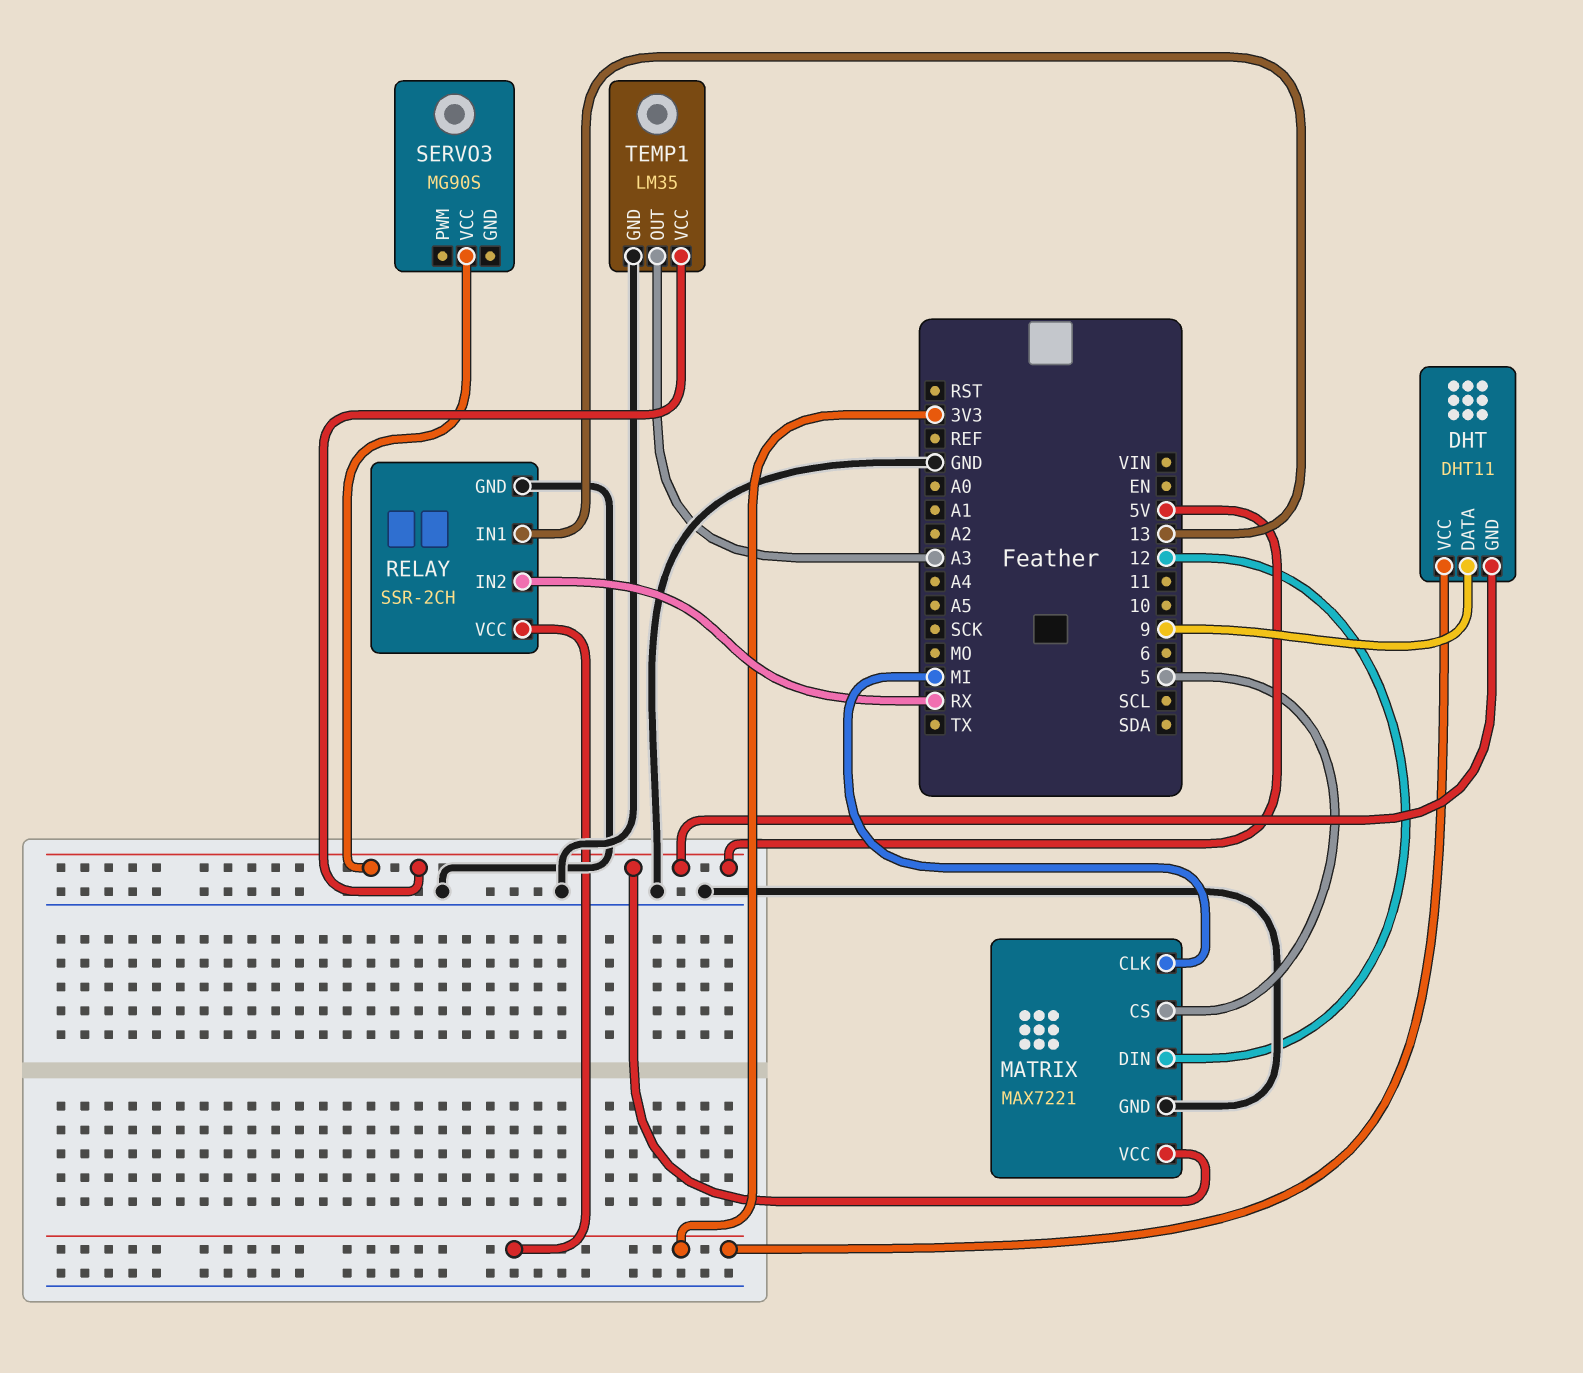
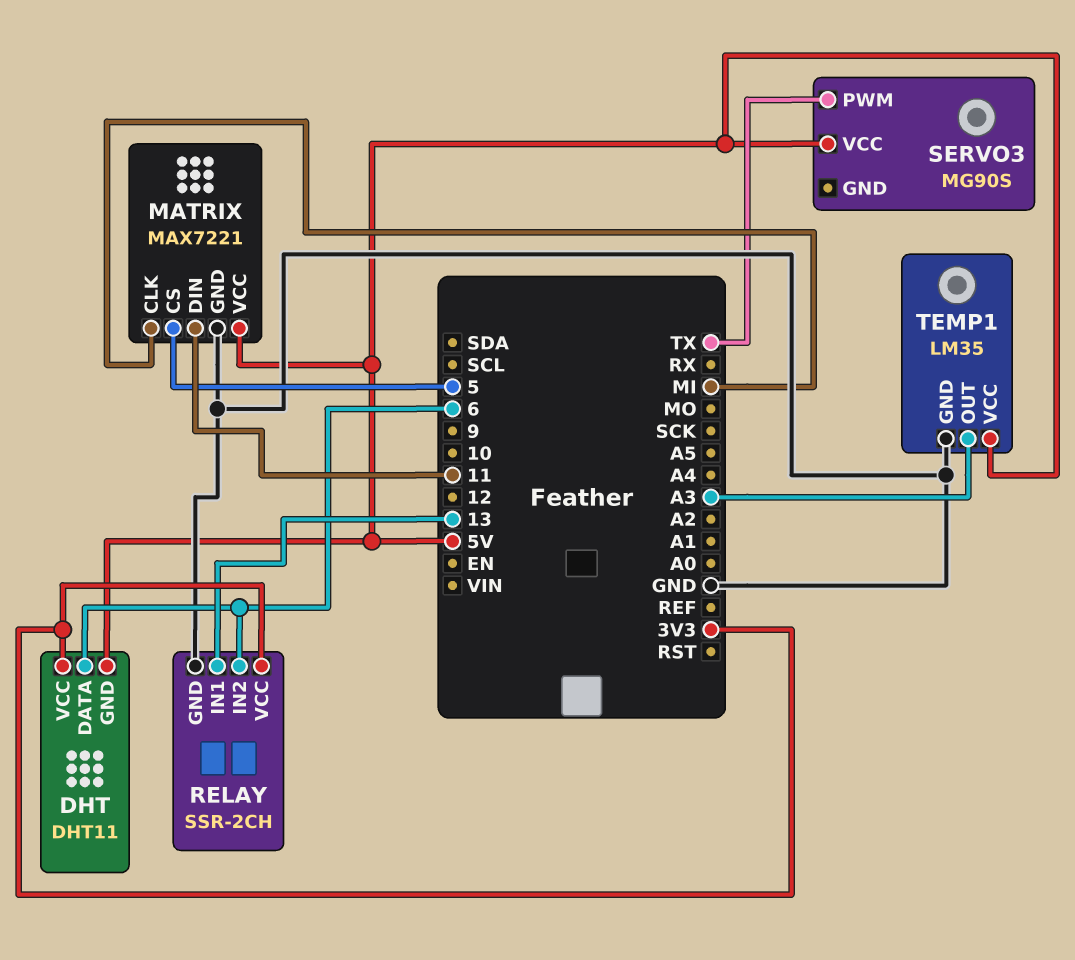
DHT pin DATA: 9 -> 6
MATRIX pin DIN: 12 -> 11
RELAY pin IN2: RX -> 6
SERVO3 pin PWM: none -> TX

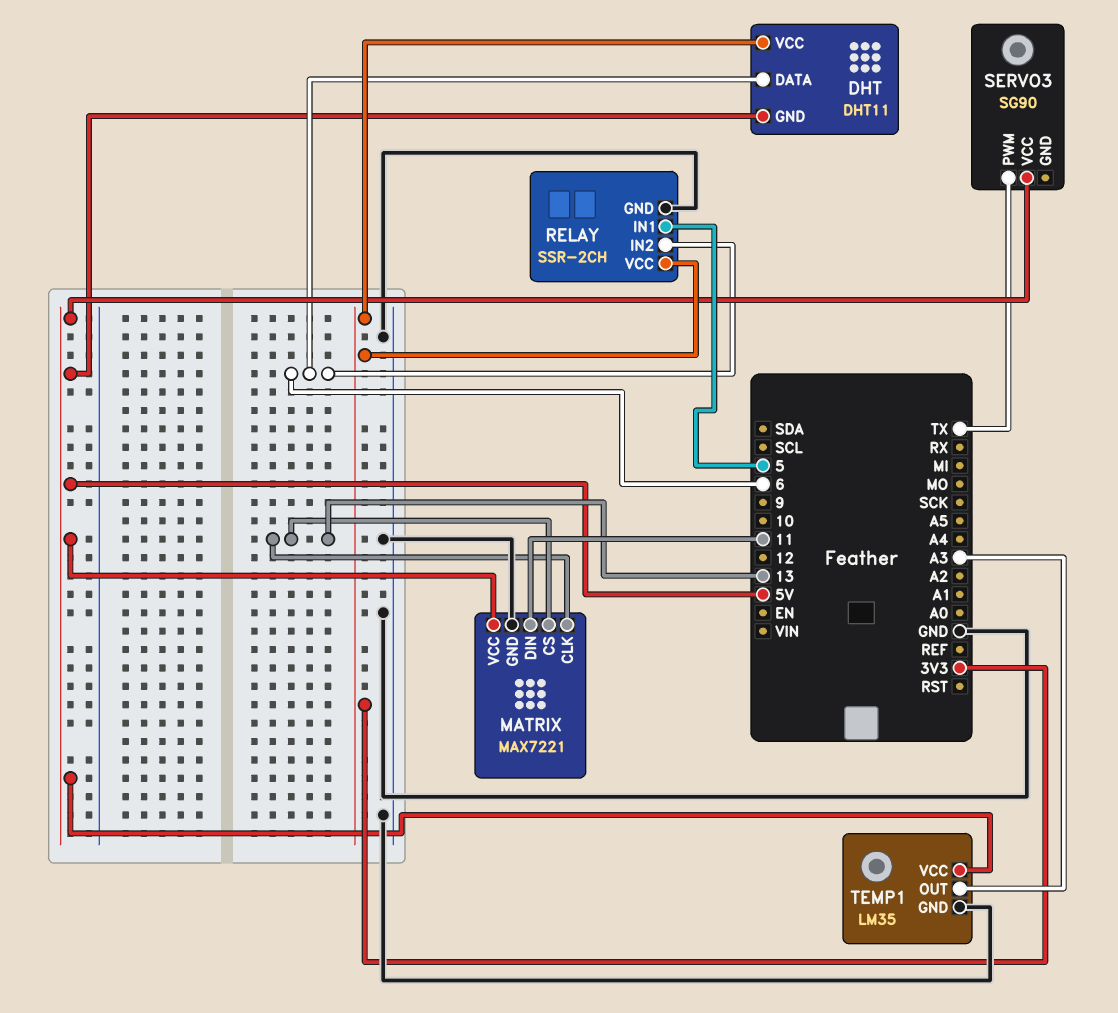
MATRIX pin CLK: MI -> 13
MATRIX pin CS: 5 -> 13
RELAY pin IN1: 13 -> 5
SERVO3: MG90S -> SG90

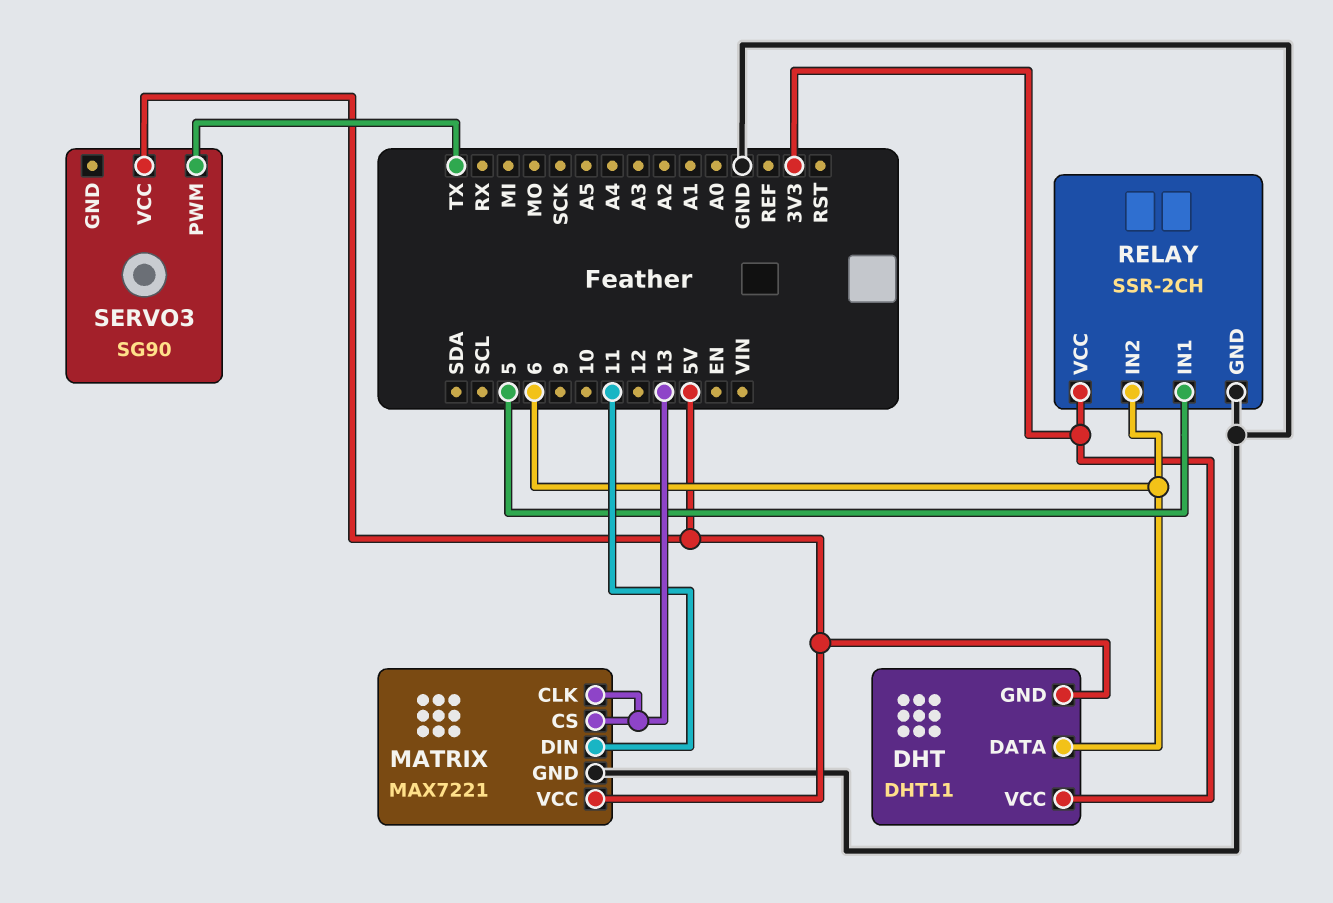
TEMP1: LM35 -> none
TEMP1 pin GND: GND -> none
TEMP1 pin OUT: A3 -> none
TEMP1 pin VCC: 5V -> none

